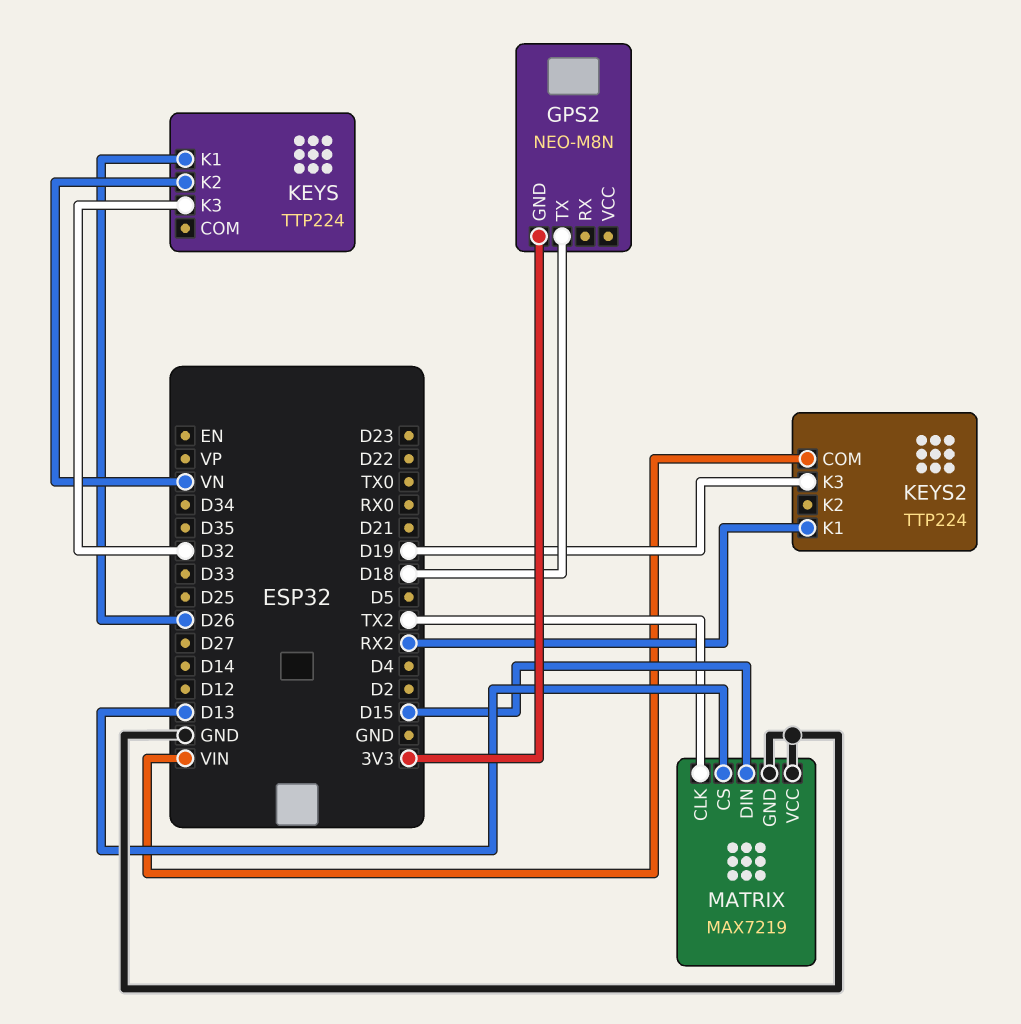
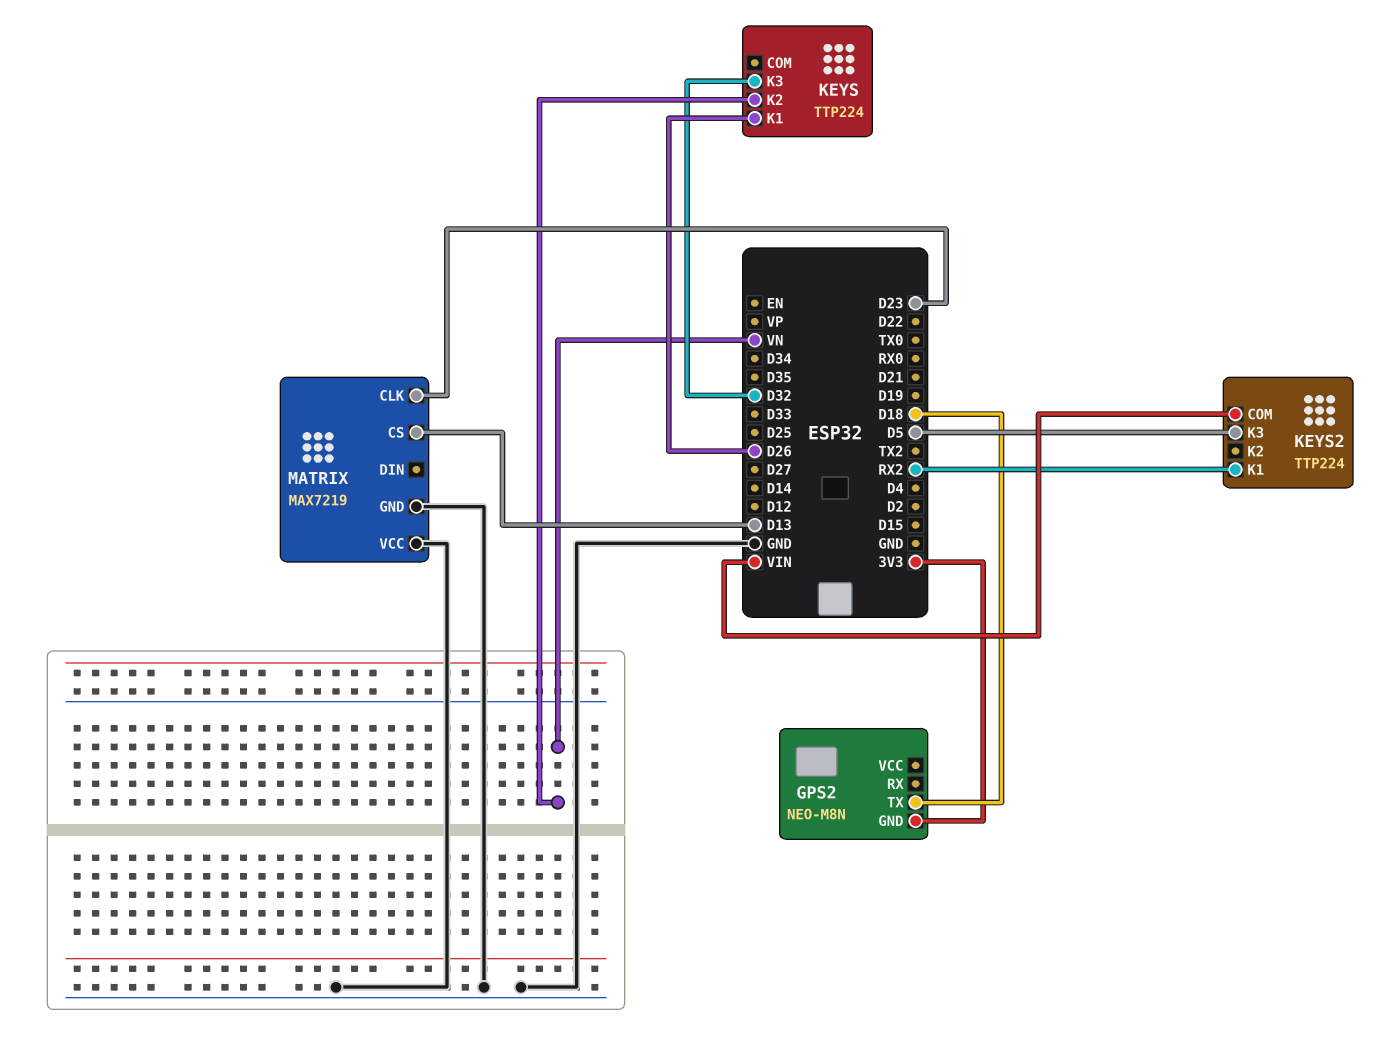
KEYS2 pin K3: D19 -> D5
MATRIX pin CLK: TX2 -> D23
MATRIX pin DIN: D15 -> none

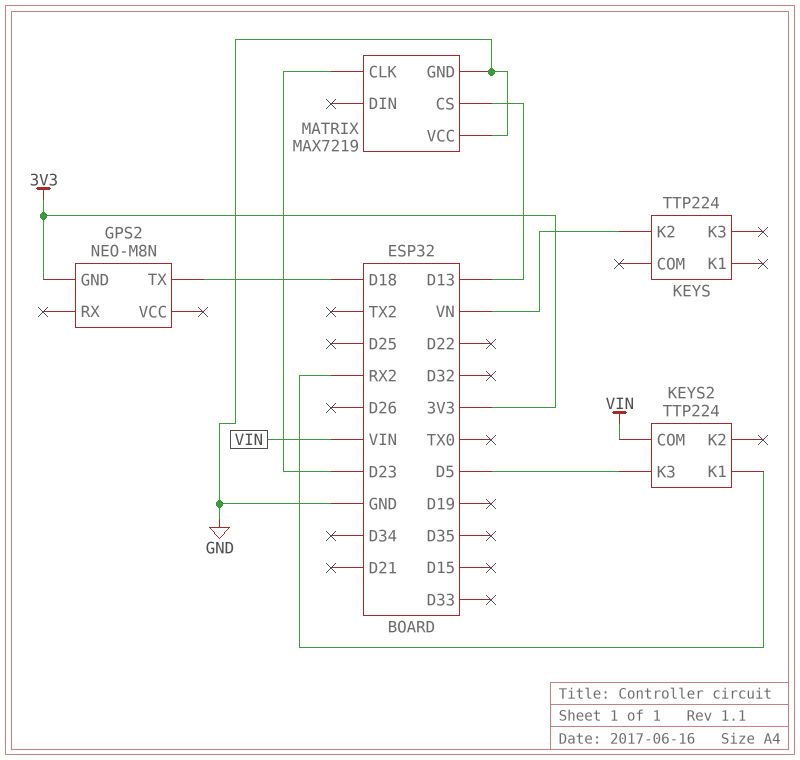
KEYS pin K1: D26 -> none
KEYS pin K3: D32 -> none

